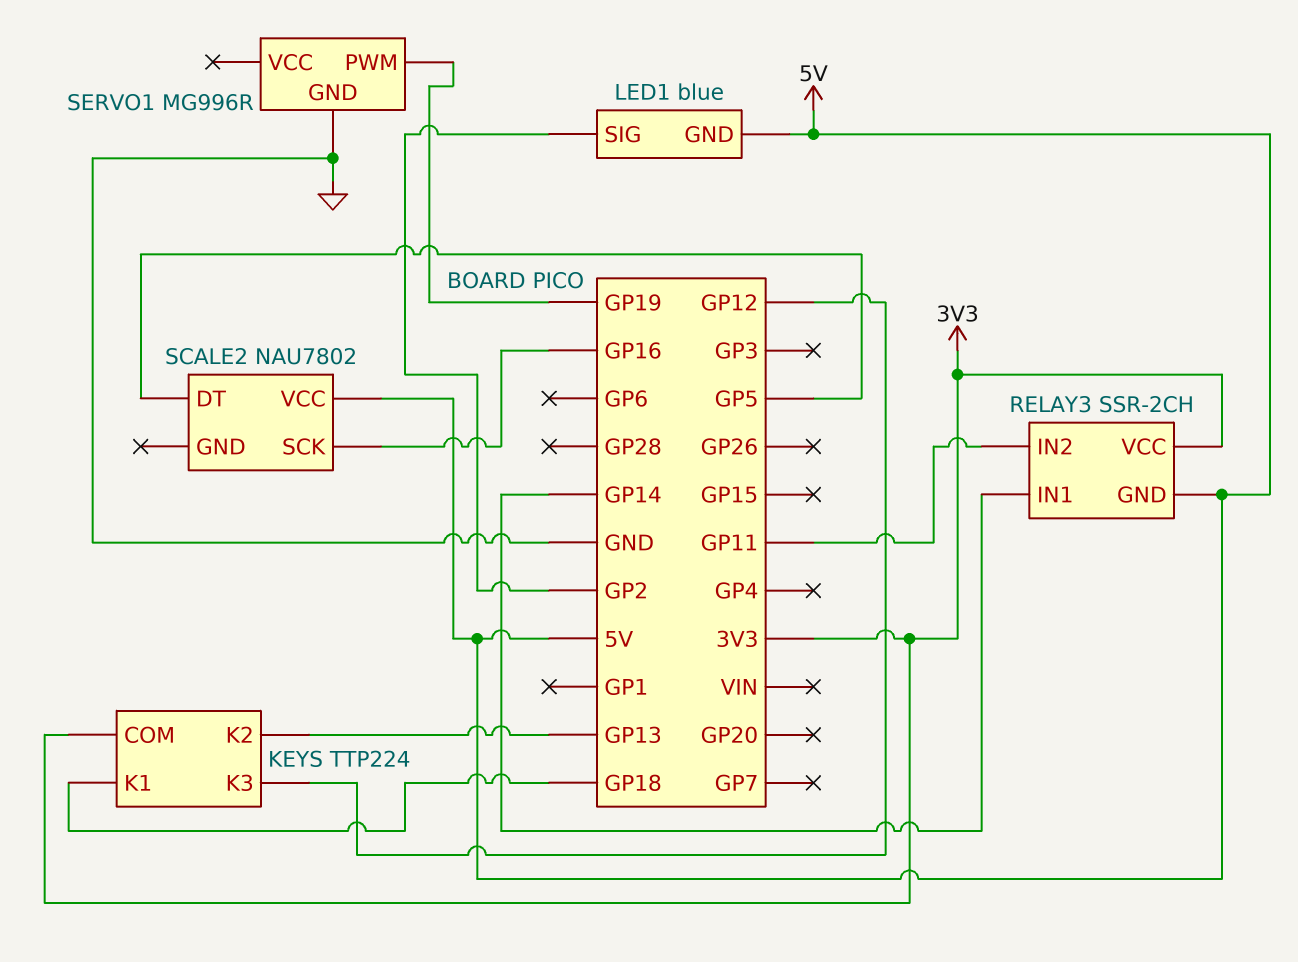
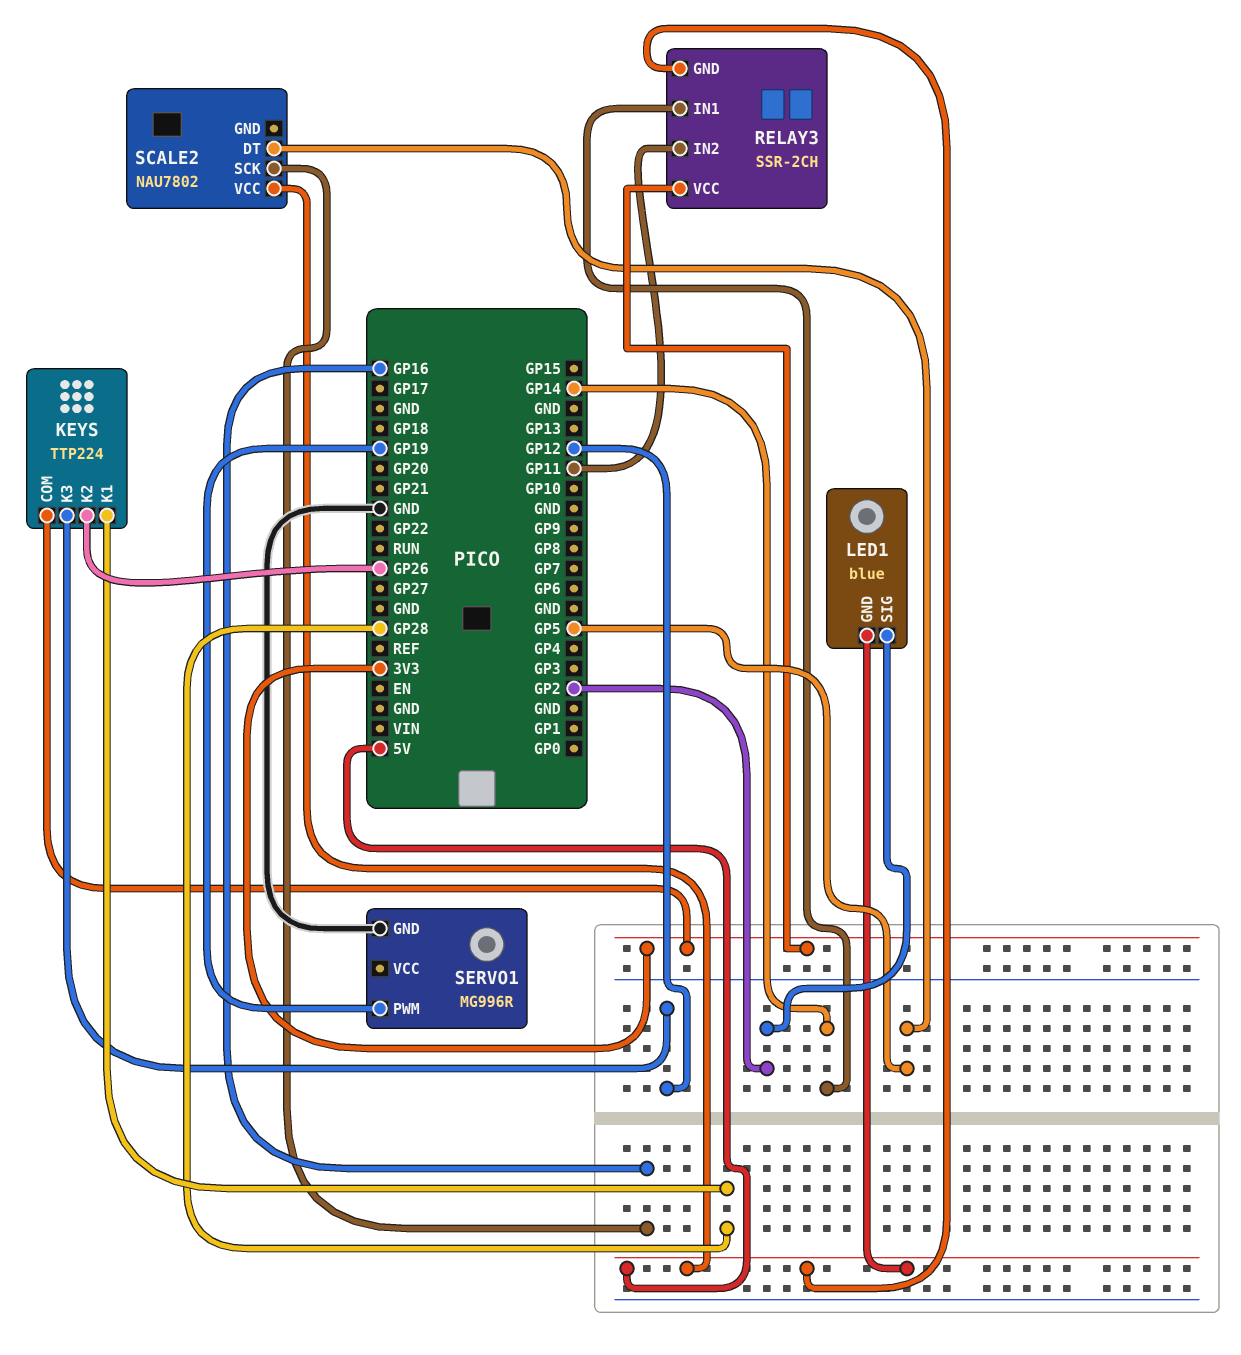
KEYS pin K1: GP18 -> GP28
KEYS pin K2: GP13 -> GP26

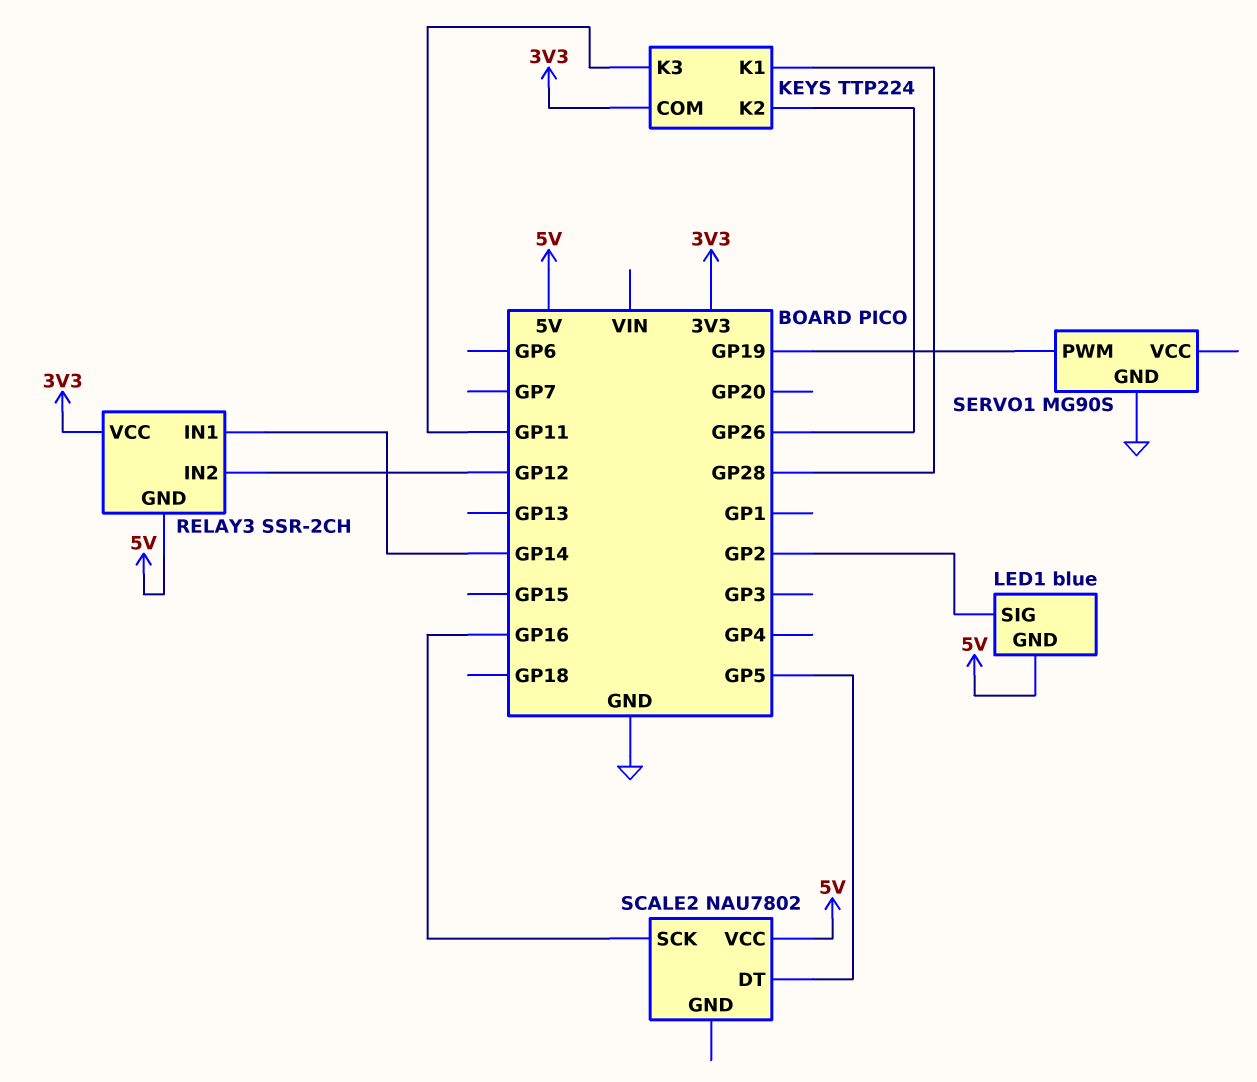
KEYS pin K3: GP12 -> GP11
RELAY3 pin IN2: GP11 -> GP12
SERVO1: MG996R -> MG90S

